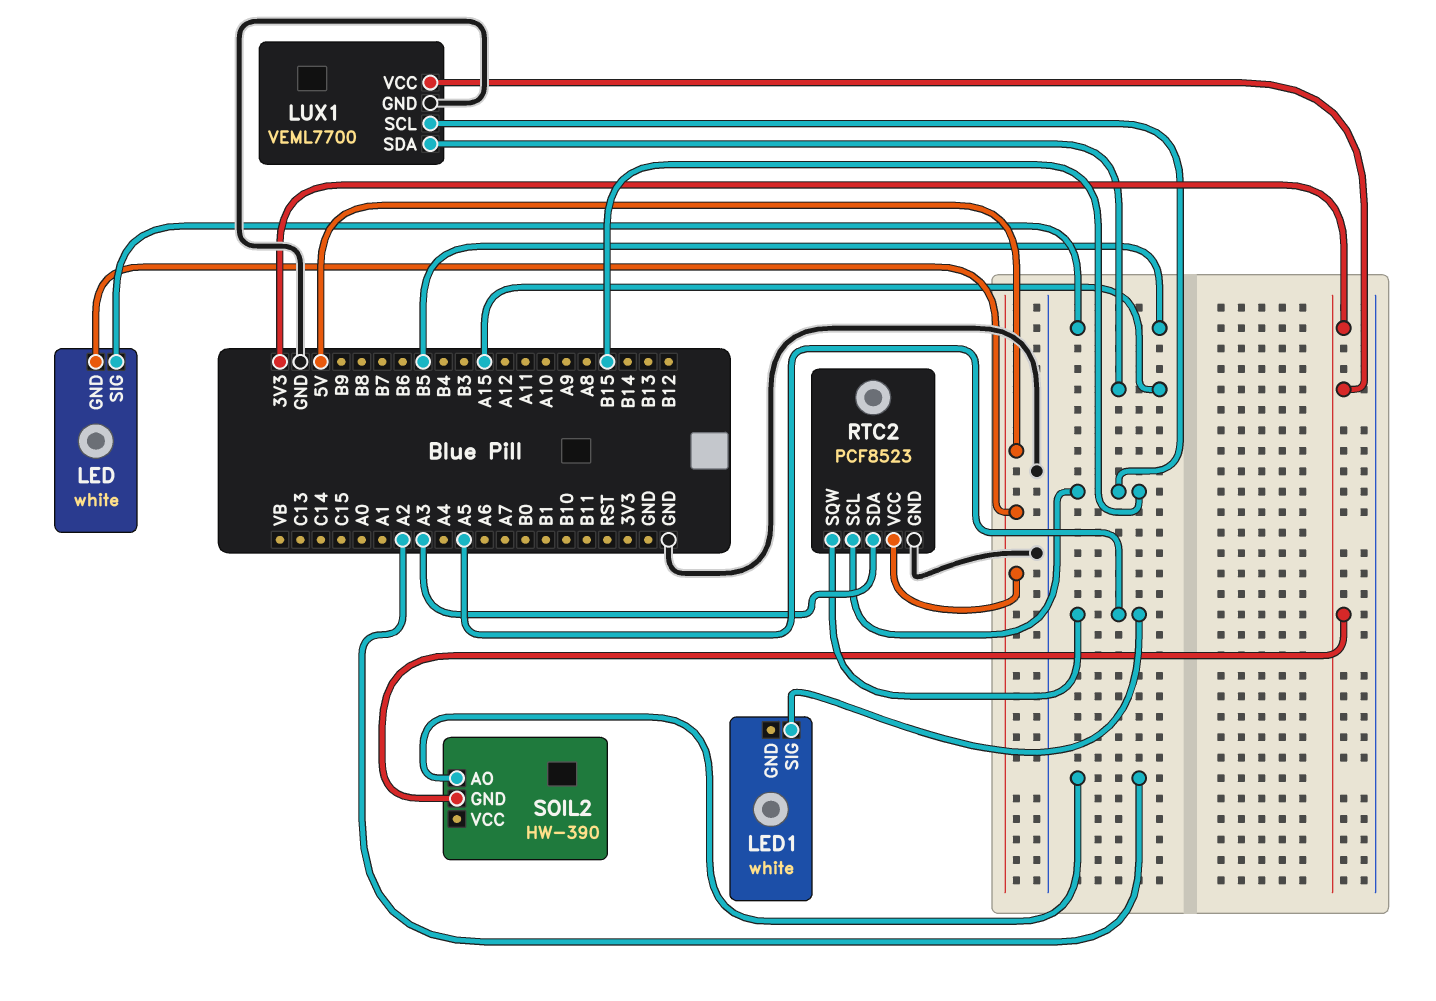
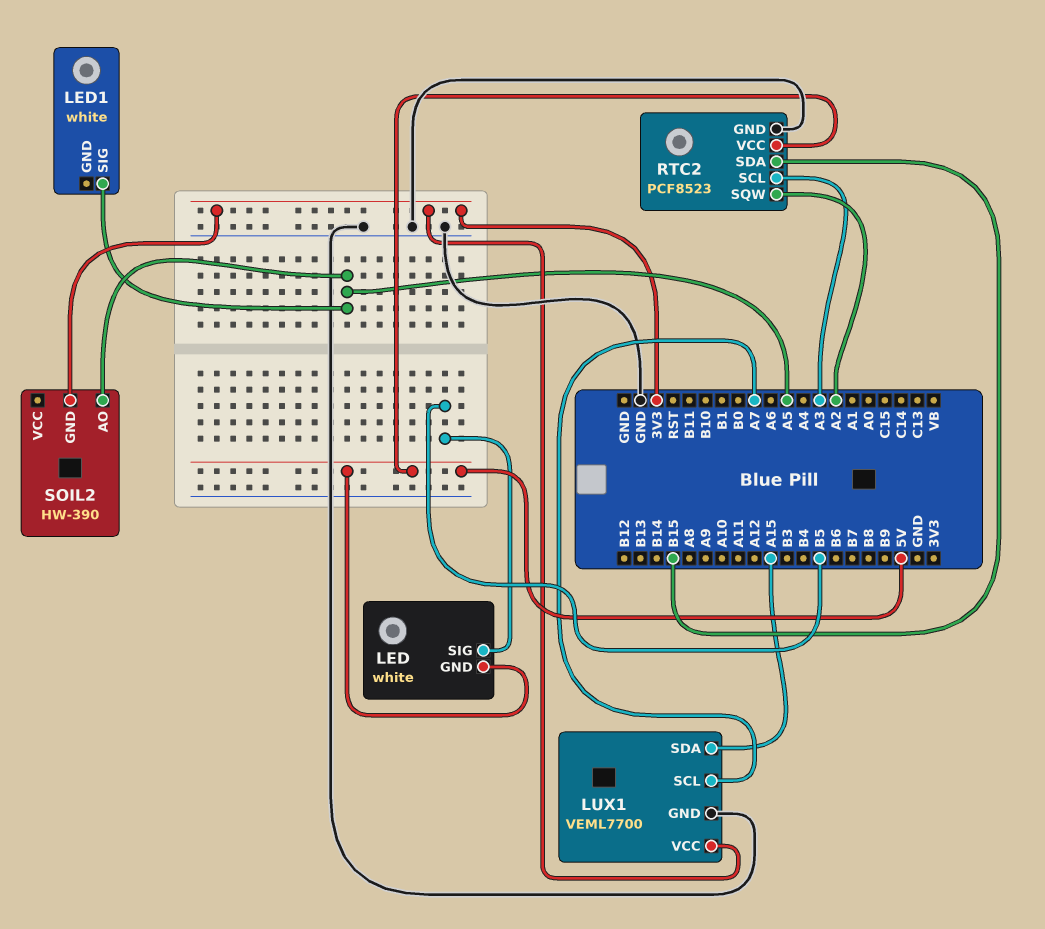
LUX1 pin SCL: B15 -> A7
RTC2 pin SCL: B15 -> A3
RTC2 pin SDA: A3 -> B15
RTC2 pin SQW: A5 -> A2
SOIL2 pin AO: A2 -> A5

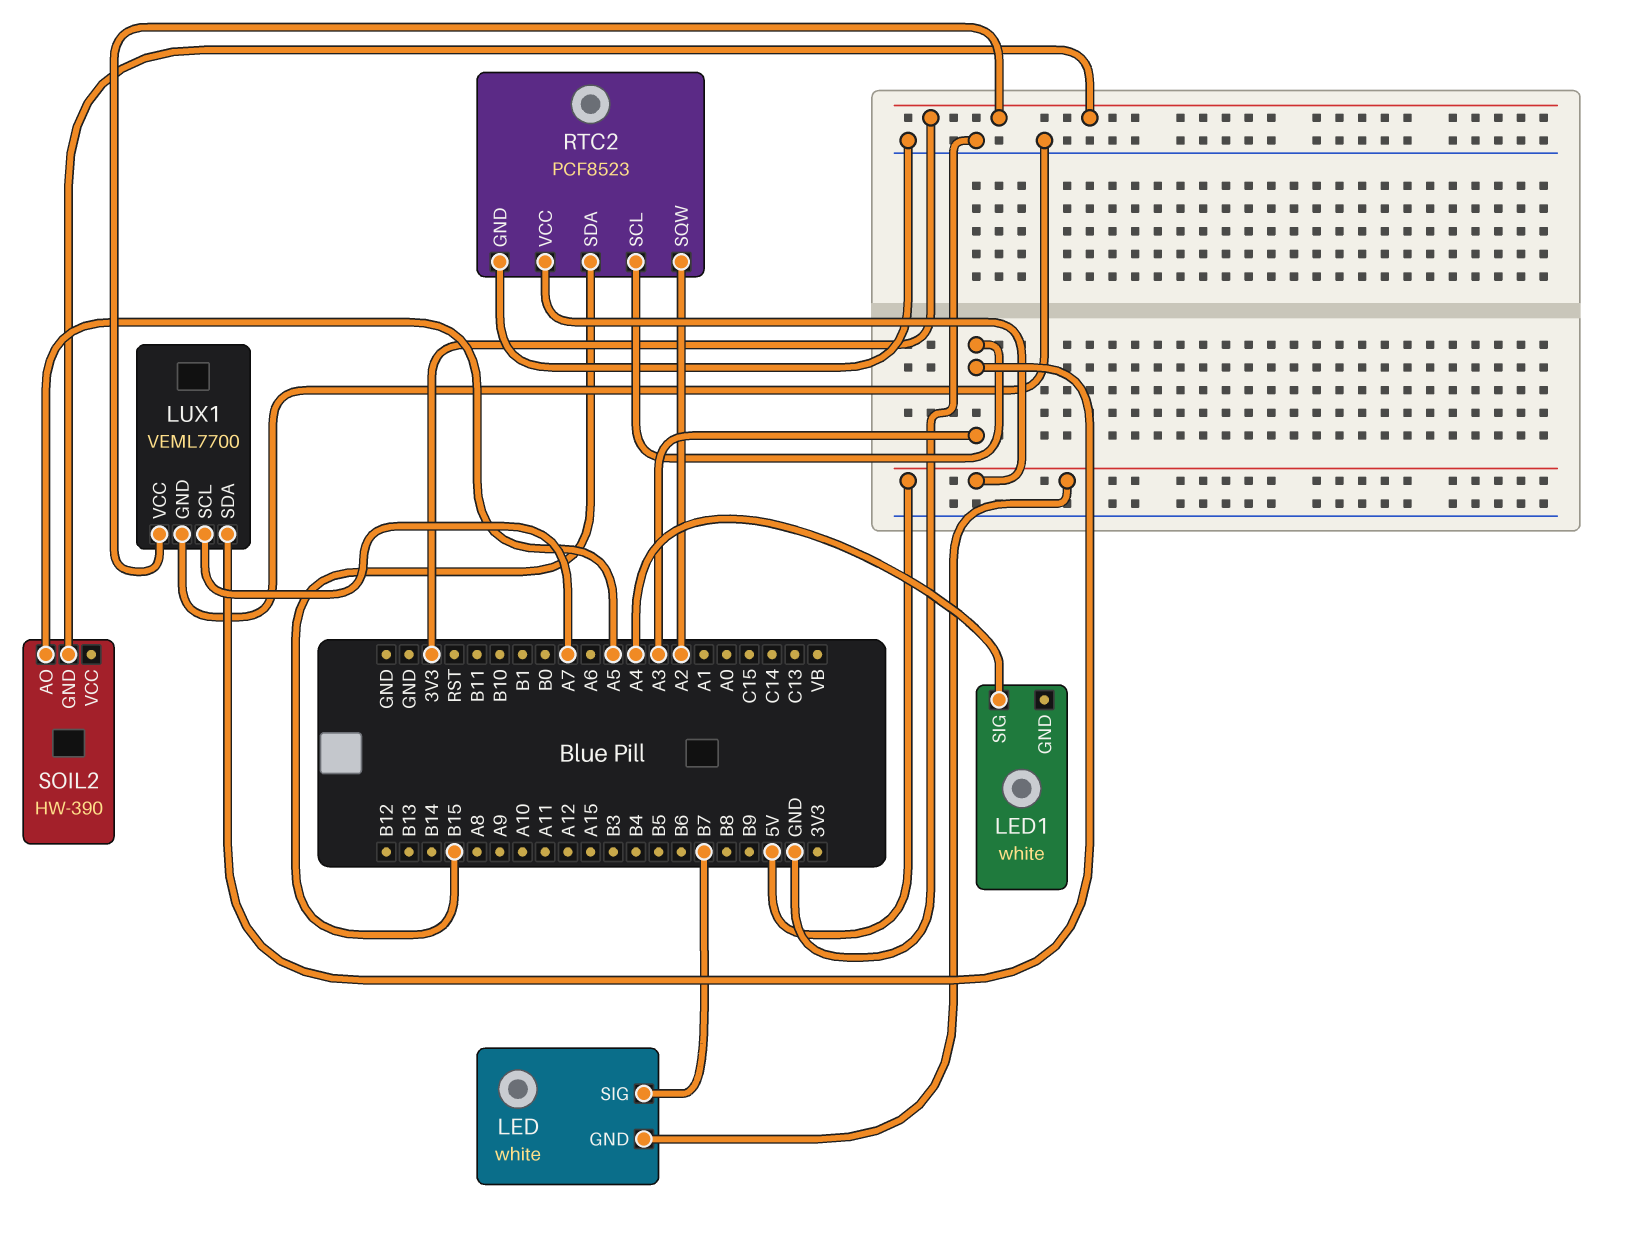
LED pin SIG: B5 -> B7
LED1 pin SIG: A5 -> A4
LUX1 pin SDA: A15 -> A3

